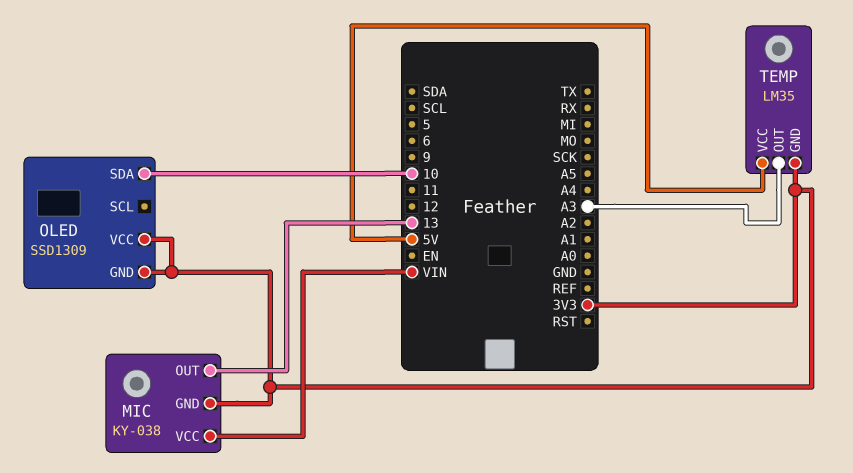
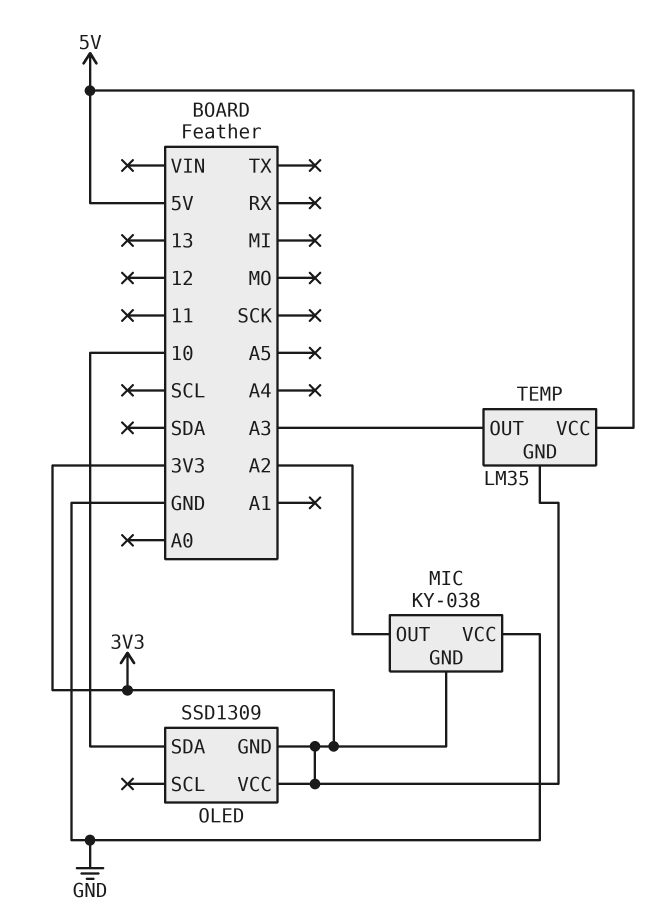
MIC pin OUT: 13 -> A2
MIC pin VCC: VIN -> GND

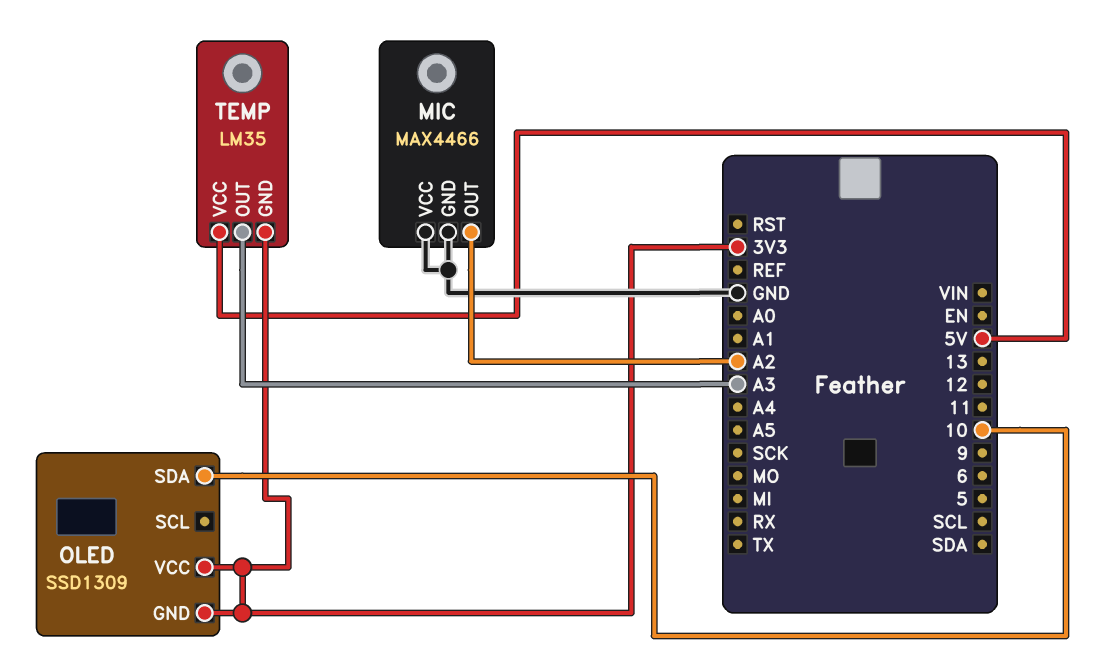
MIC: KY-038 -> MAX4466
MIC pin GND: 3V3 -> GND

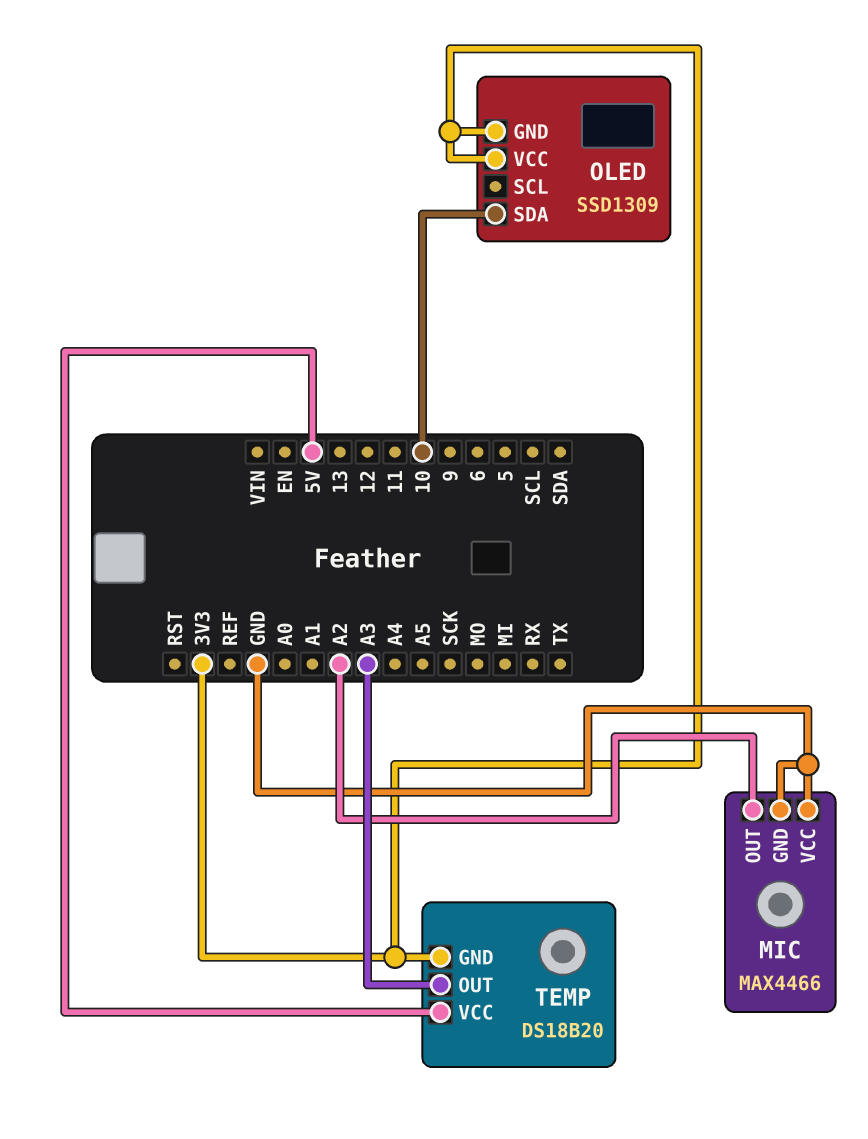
TEMP: LM35 -> DS18B20

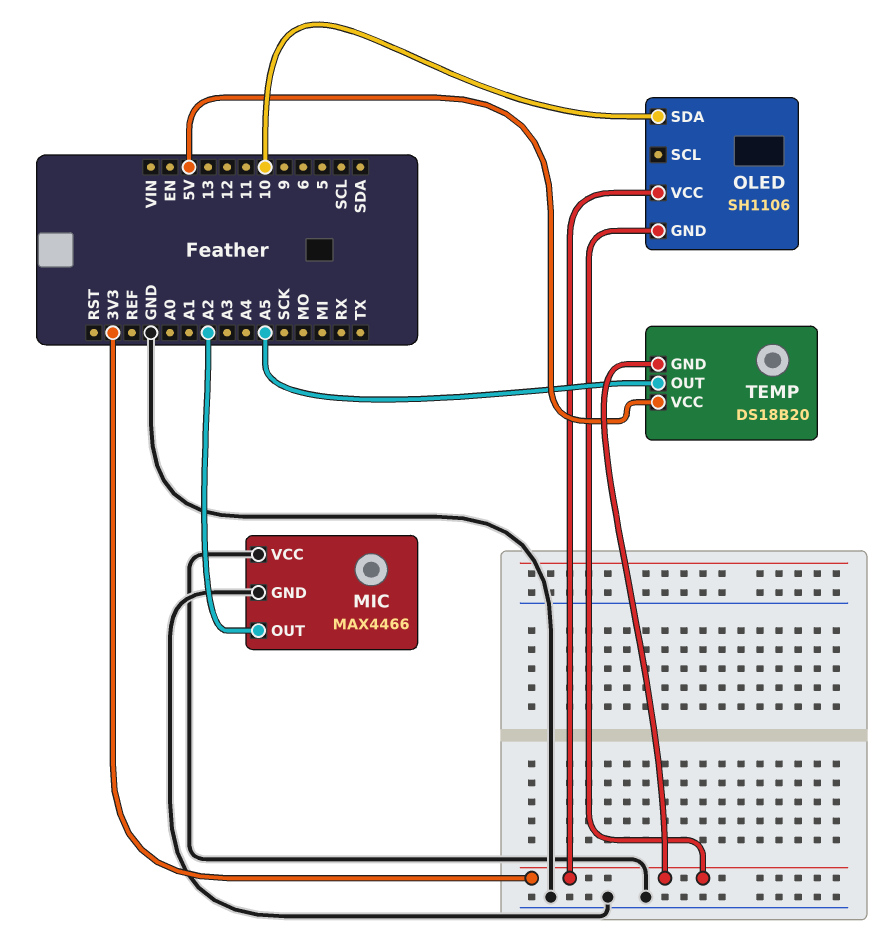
OLED: SSD1309 -> SH1106
TEMP pin OUT: A3 -> A5

